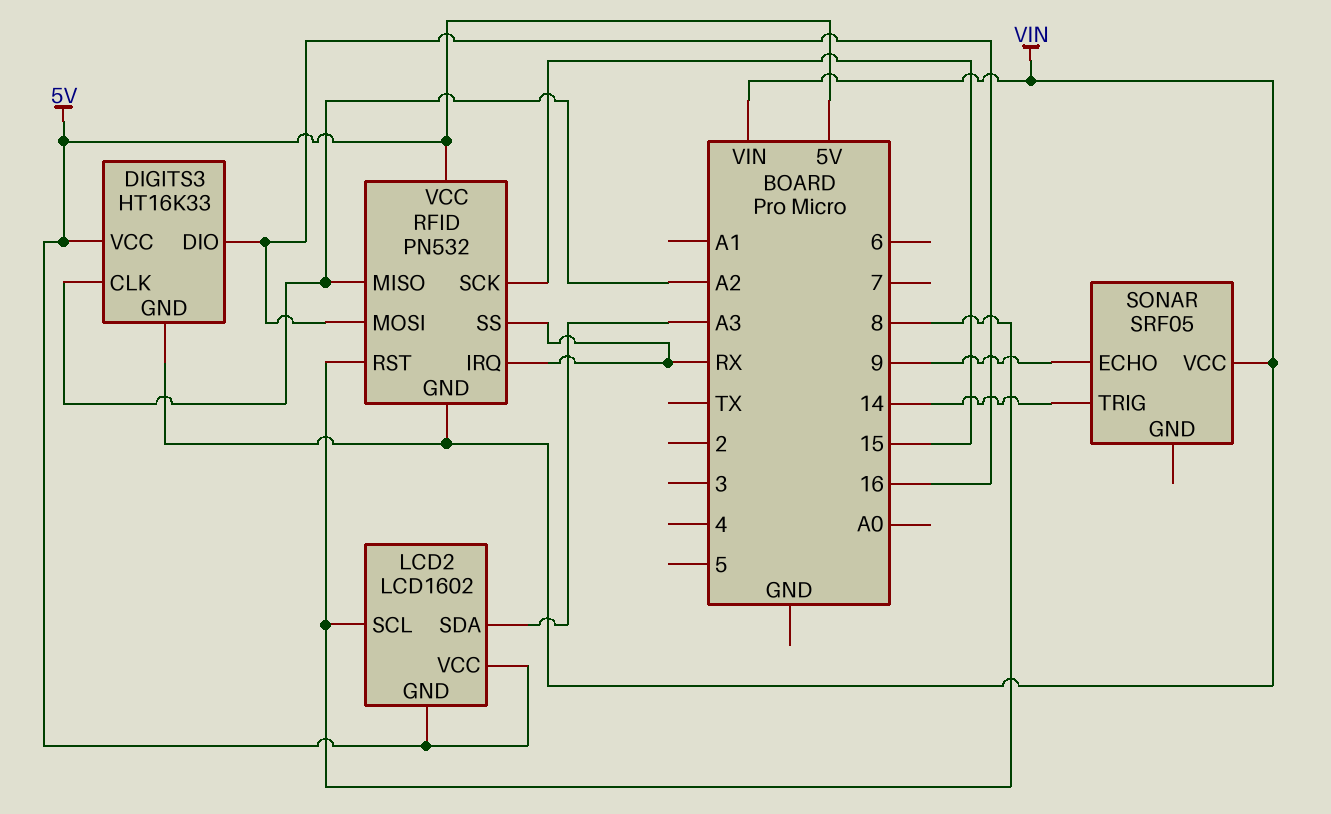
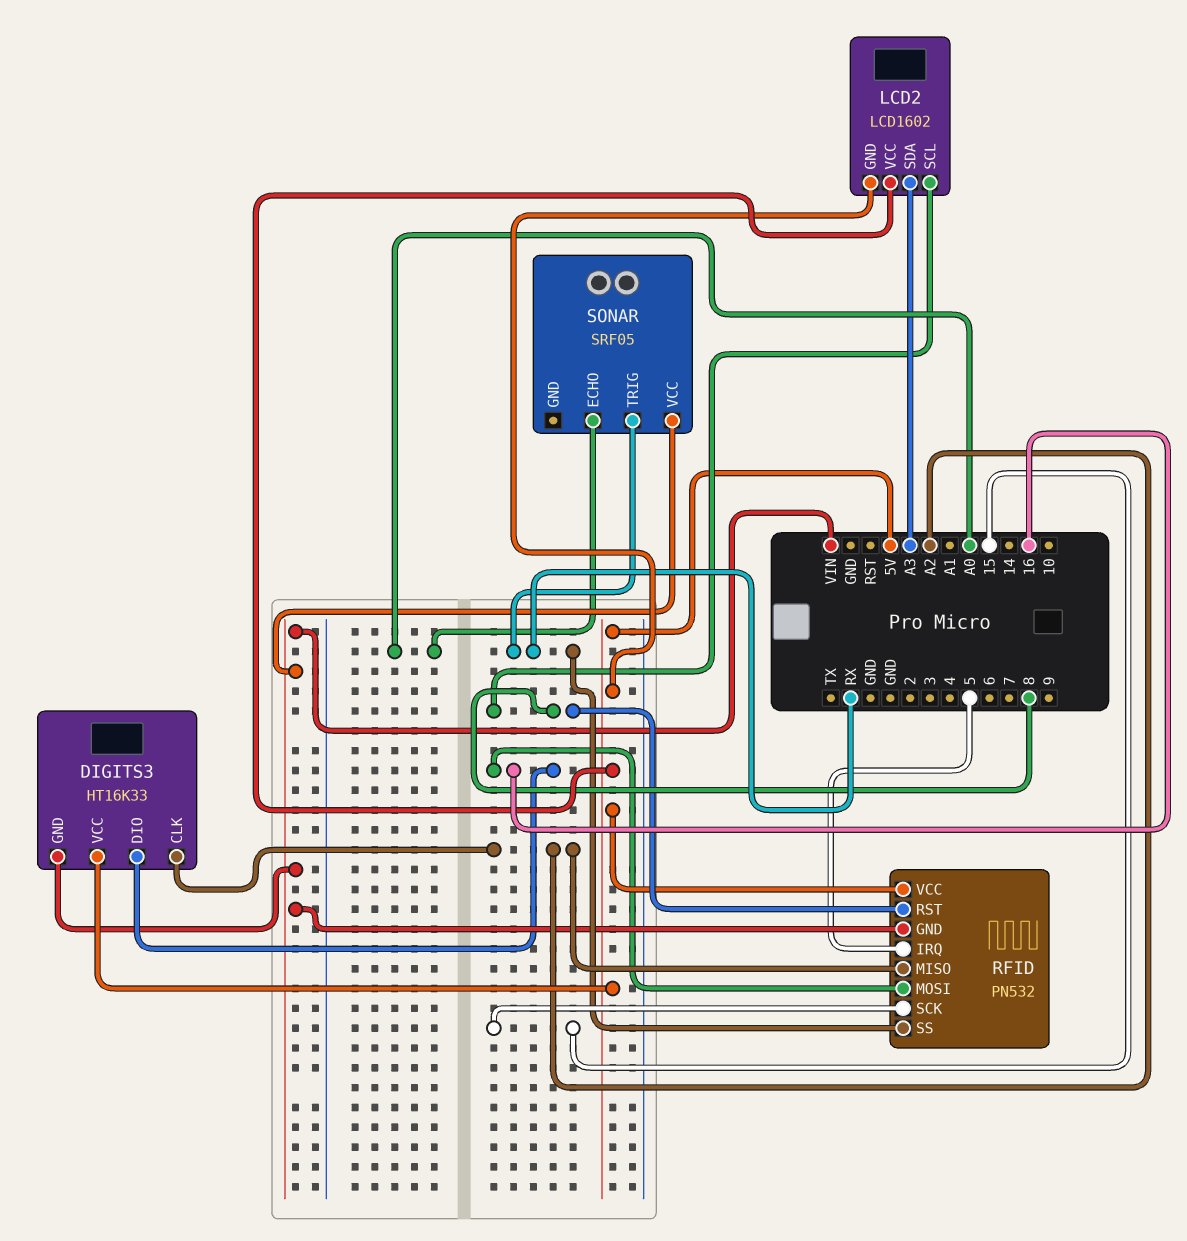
RFID pin IRQ: RX -> 5
SONAR pin ECHO: 9 -> A0
SONAR pin TRIG: 14 -> RX

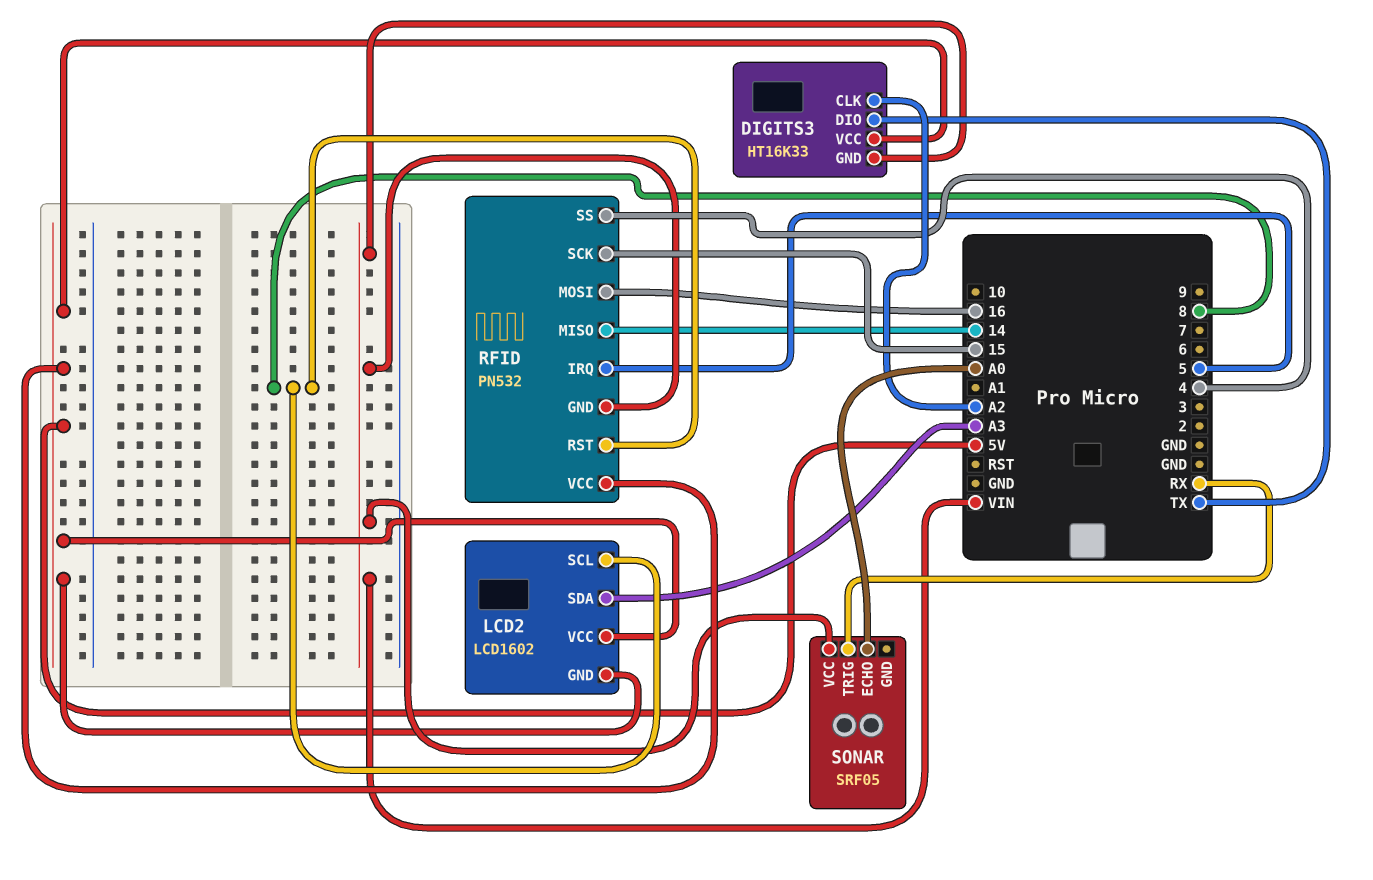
DIGITS3 pin DIO: 16 -> TX
RFID pin MISO: A2 -> 14
RFID pin SS: RX -> 4

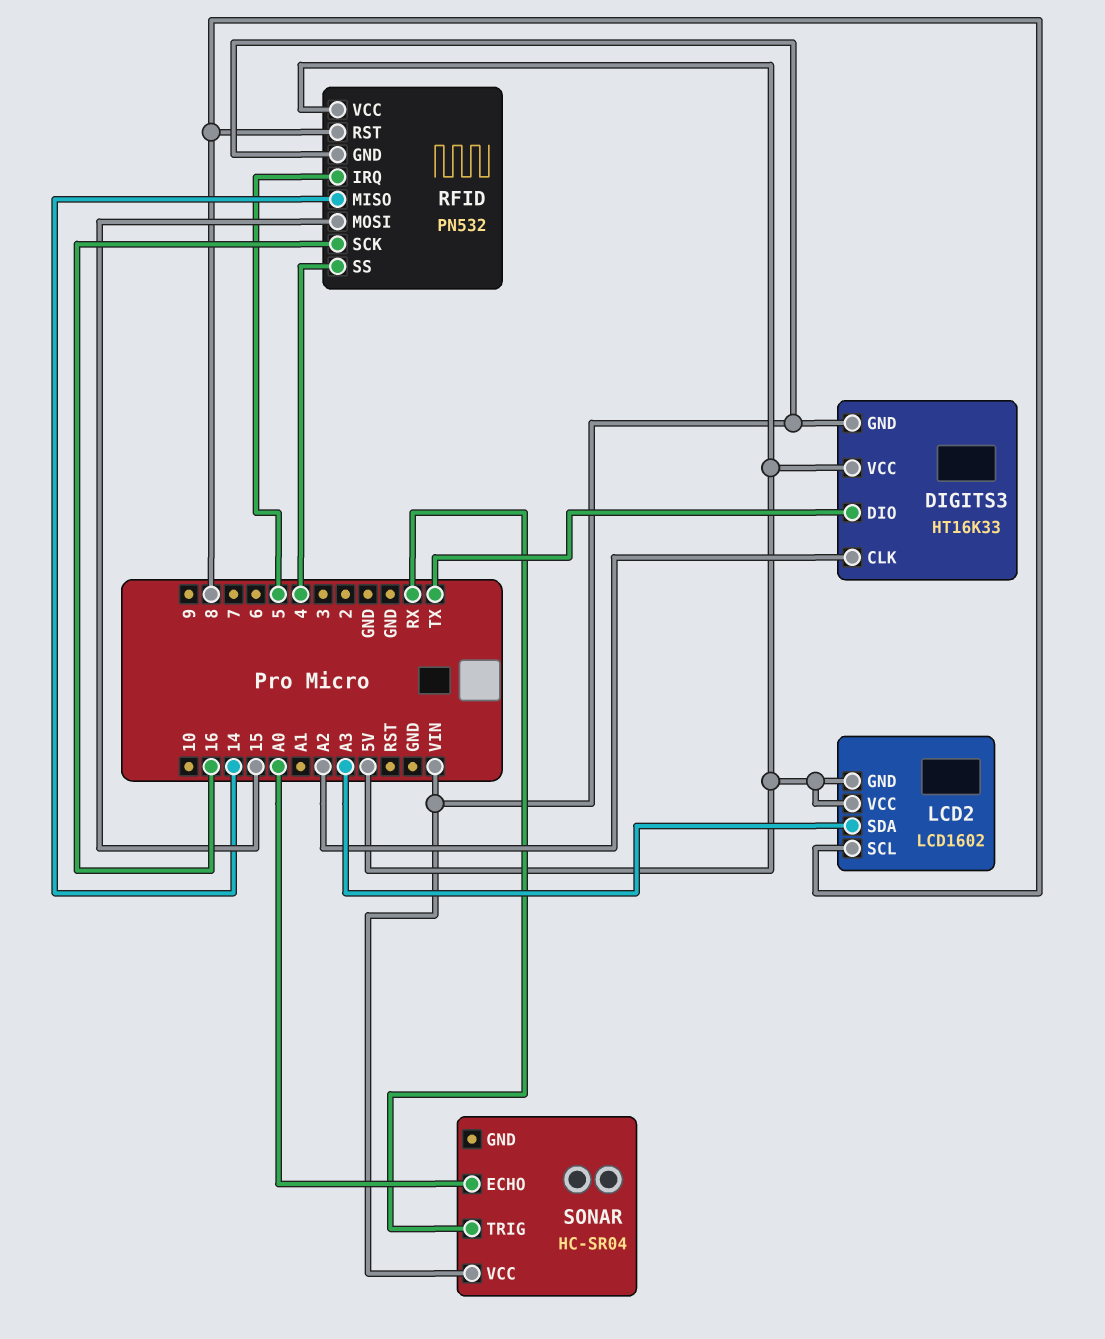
RFID pin MOSI: 16 -> 15
RFID pin SCK: 15 -> 16
SONAR: SRF05 -> HC-SR04

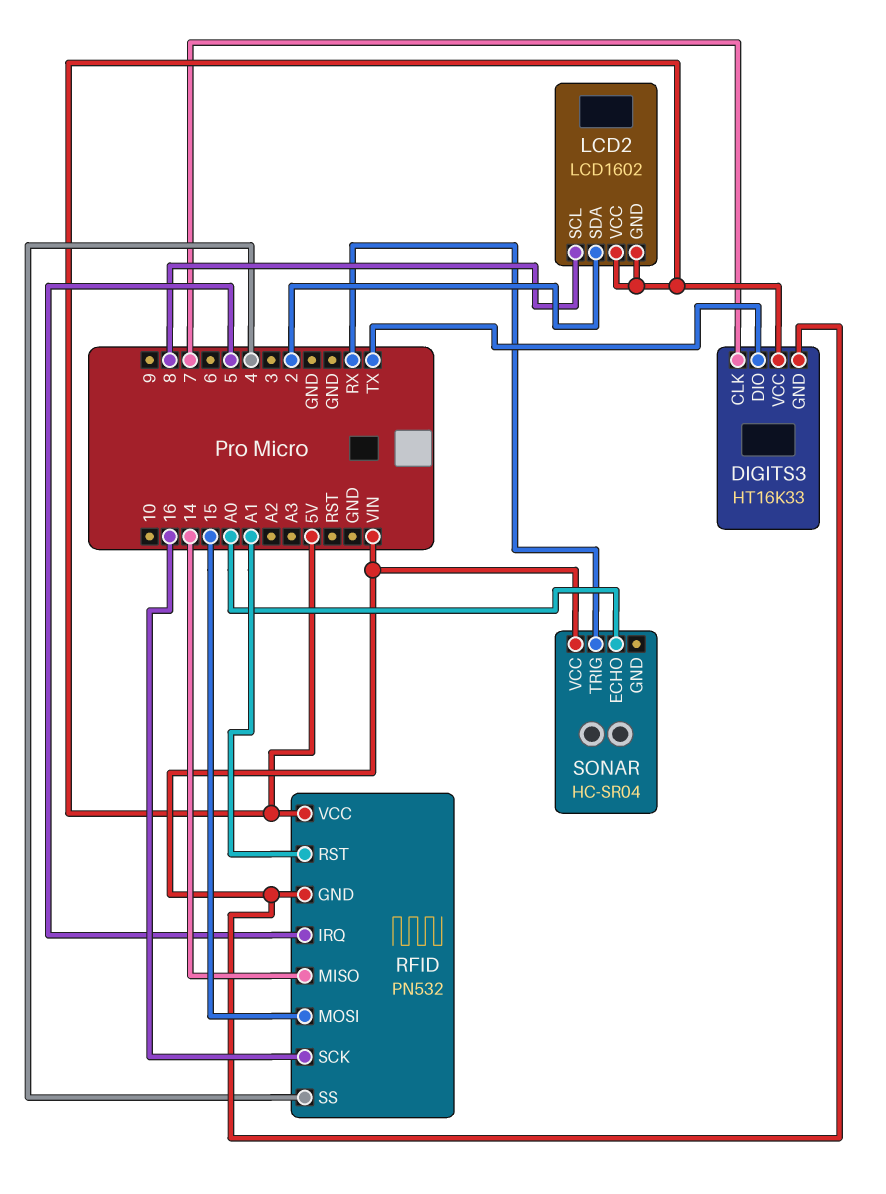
DIGITS3 pin CLK: A2 -> 7
LCD2 pin SDA: A3 -> 2
RFID pin RST: 8 -> A1

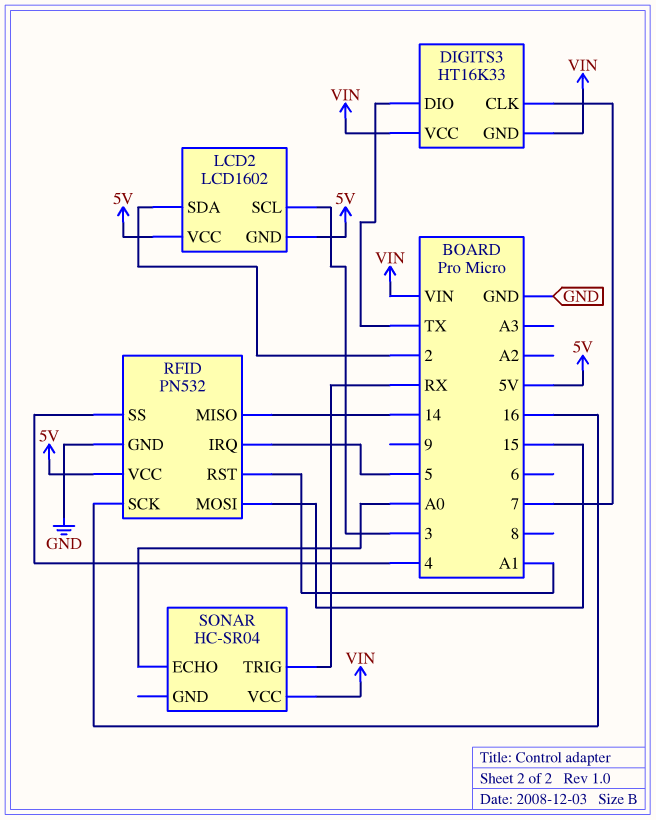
DIGITS3 pin VCC: 5V -> VIN
LCD2 pin SCL: 8 -> 3
RFID pin GND: VIN -> GND

